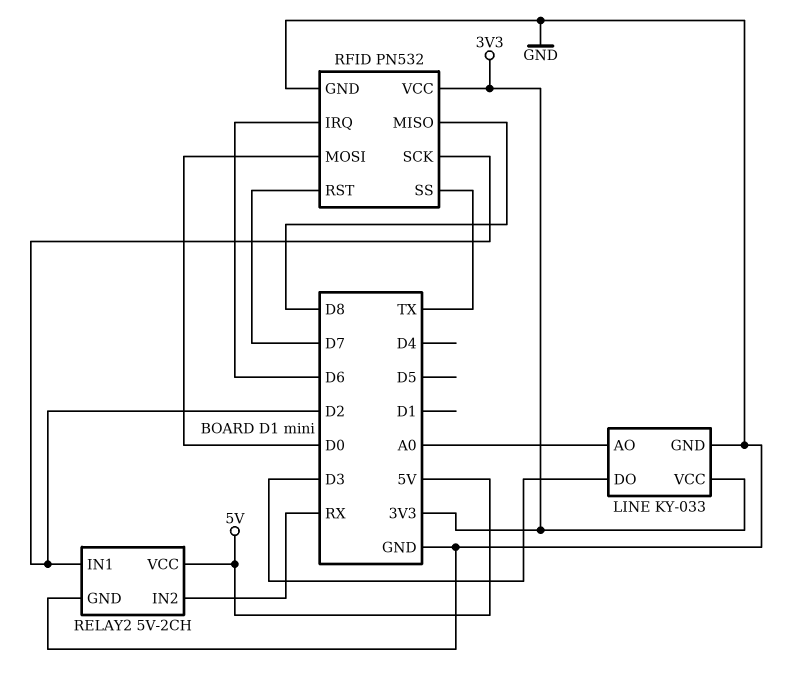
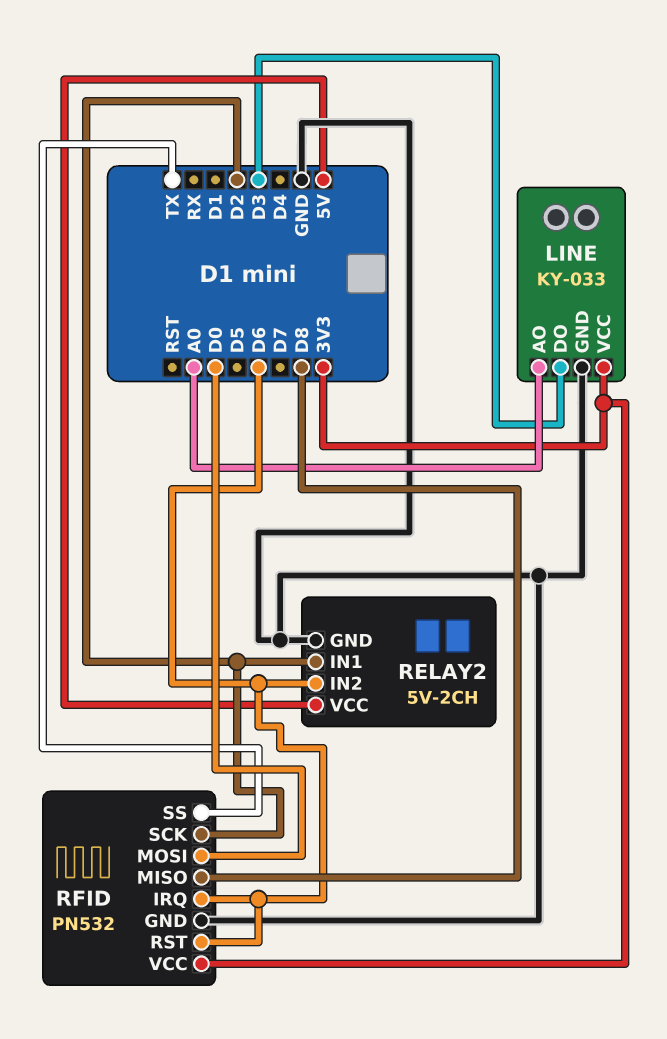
RELAY2 pin IN2: RX -> D6
RFID pin RST: D7 -> D6

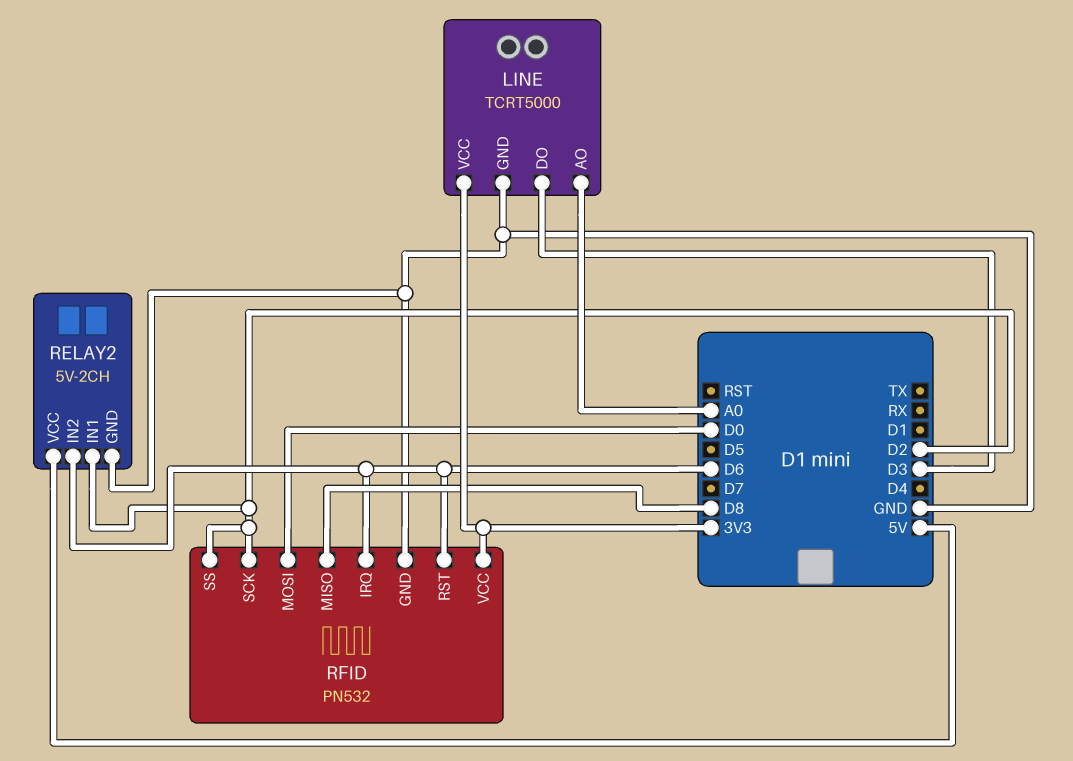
LINE: KY-033 -> TCRT5000
RFID pin SS: TX -> D2

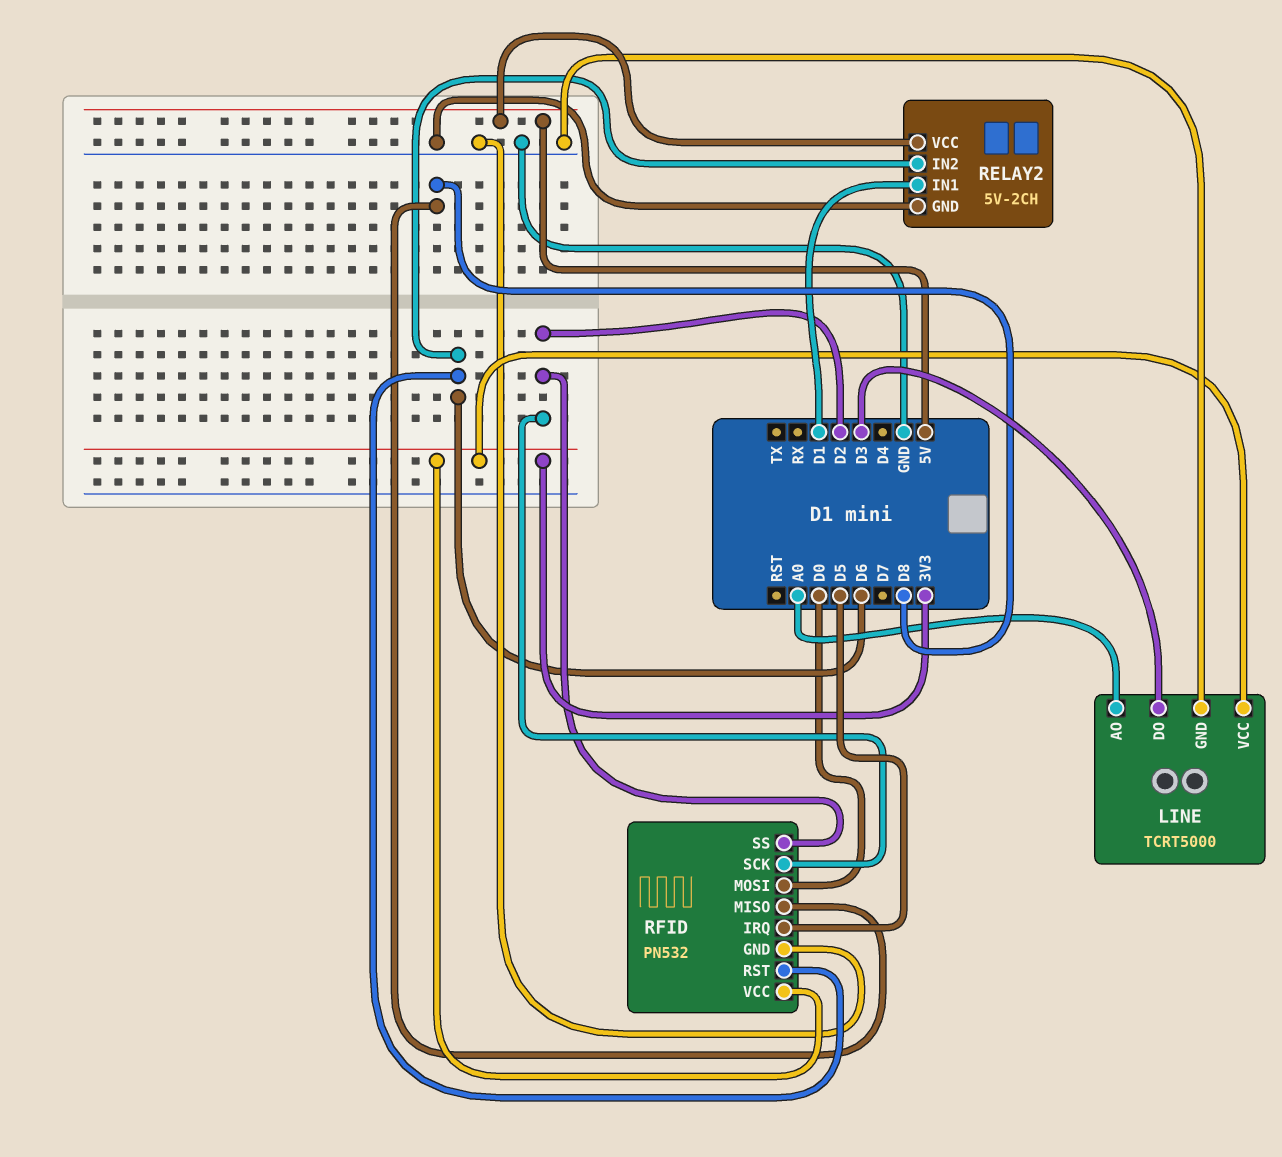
RELAY2 pin IN1: D2 -> D1
RFID pin IRQ: D6 -> D5

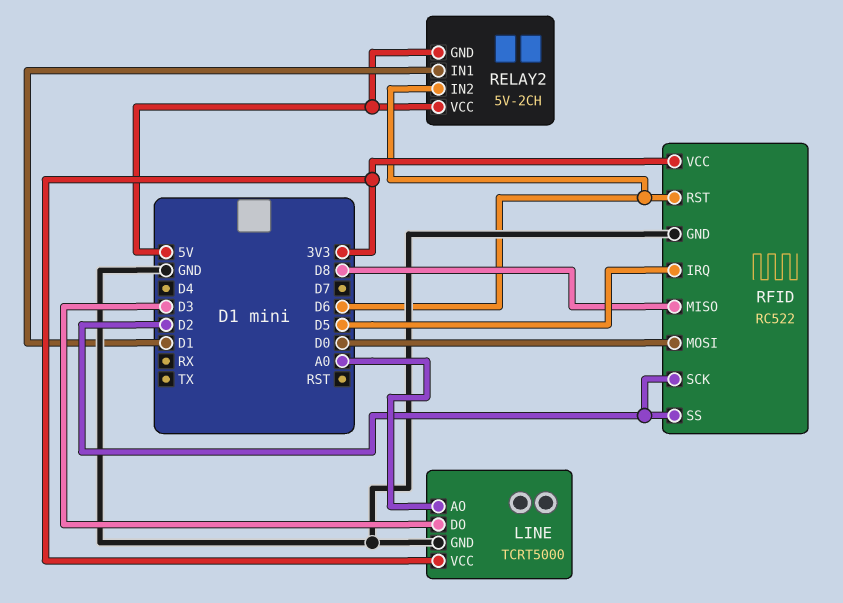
RELAY2 pin GND: GND -> 5V
RFID: PN532 -> RC522

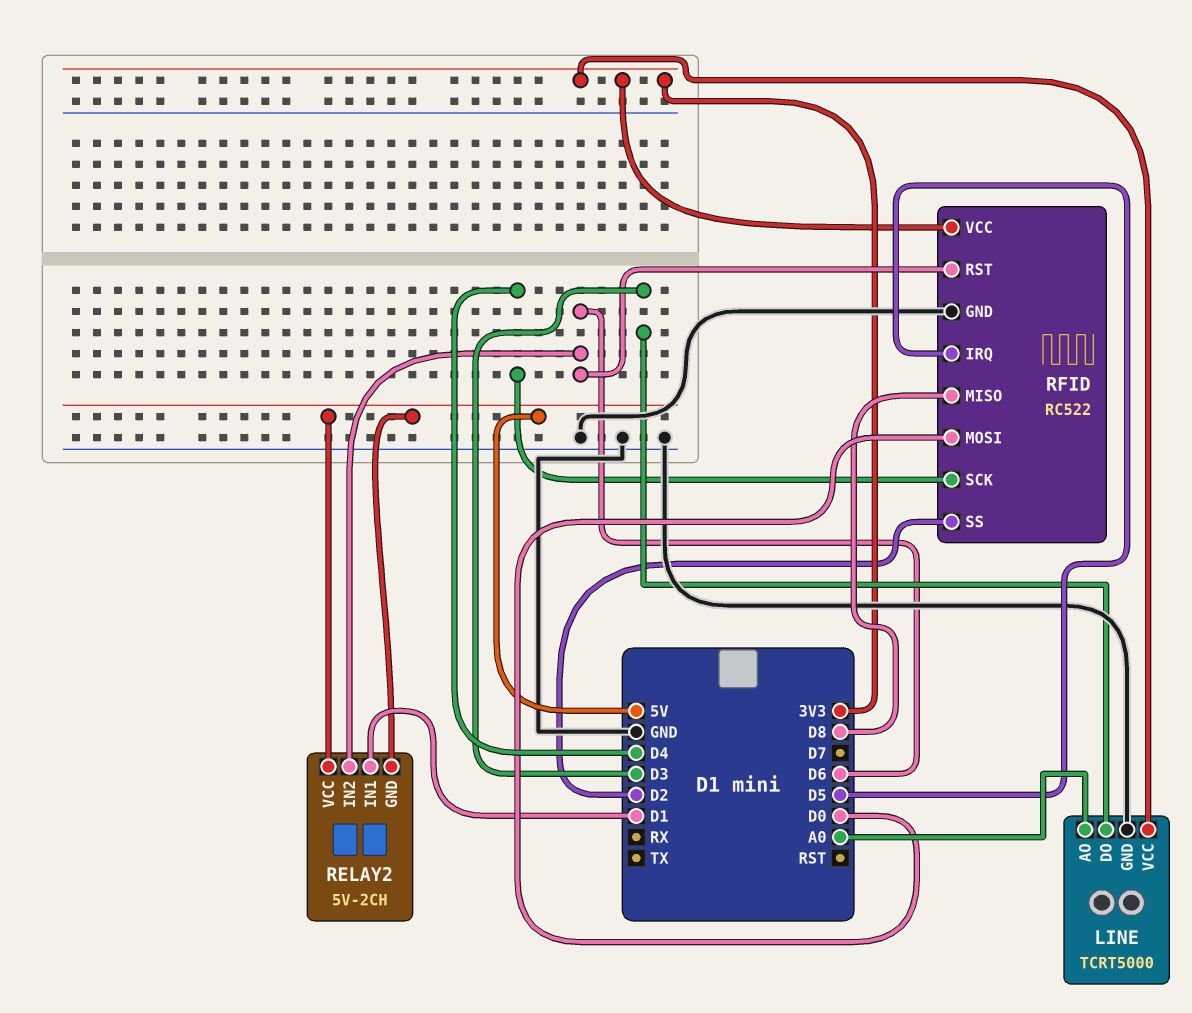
RFID pin SCK: D2 -> D4

